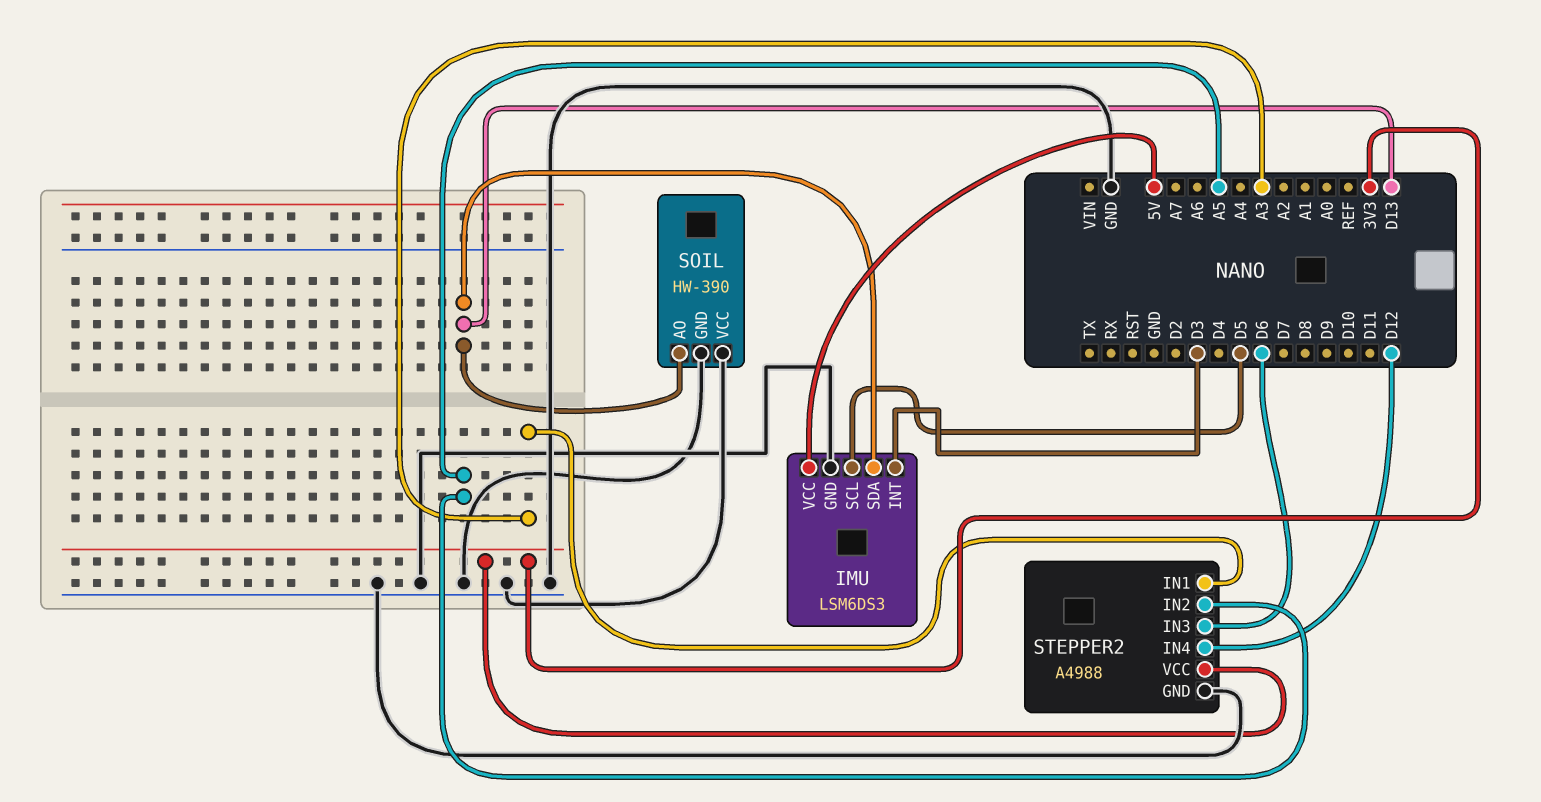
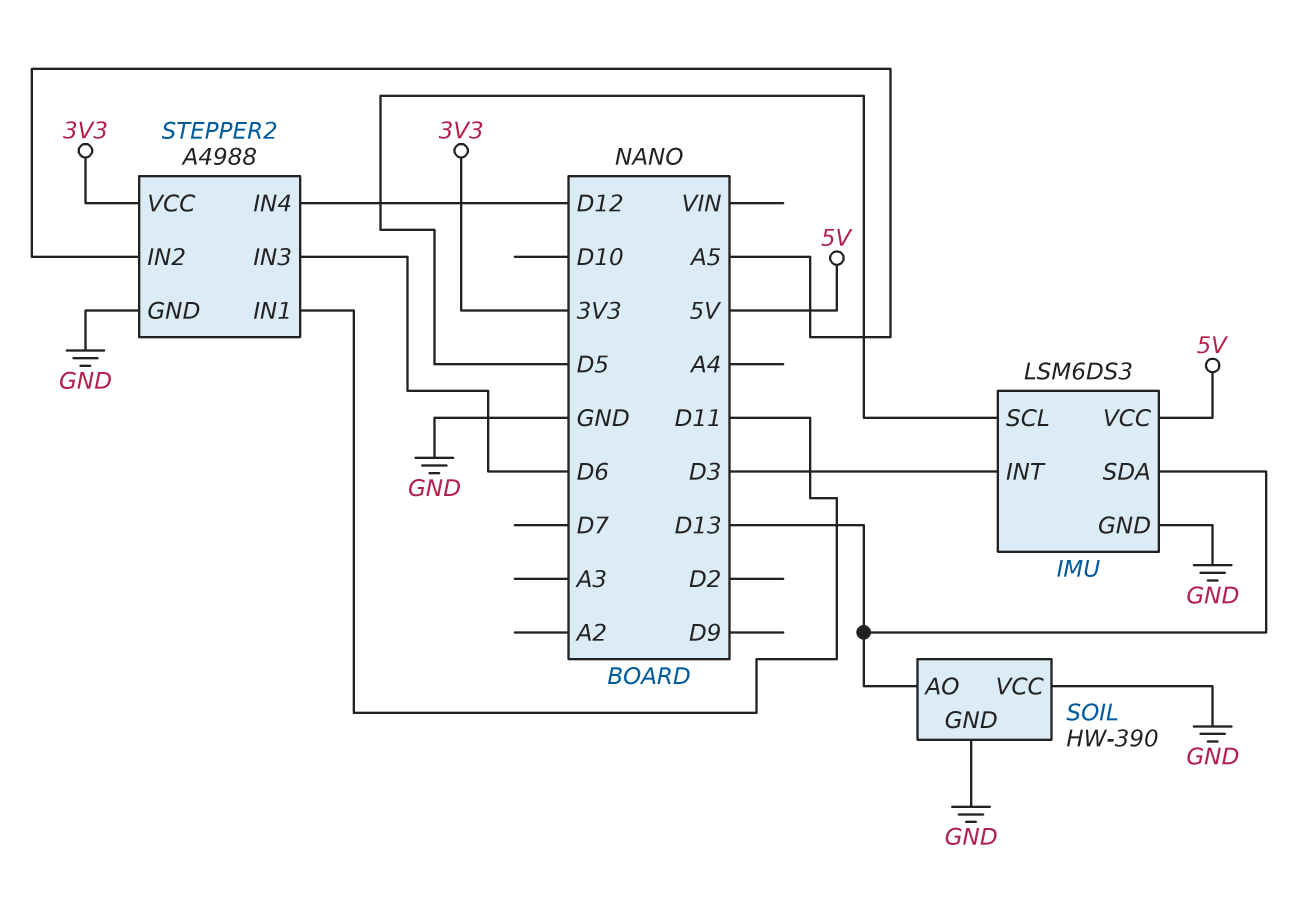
STEPPER2 pin IN1: A3 -> D11

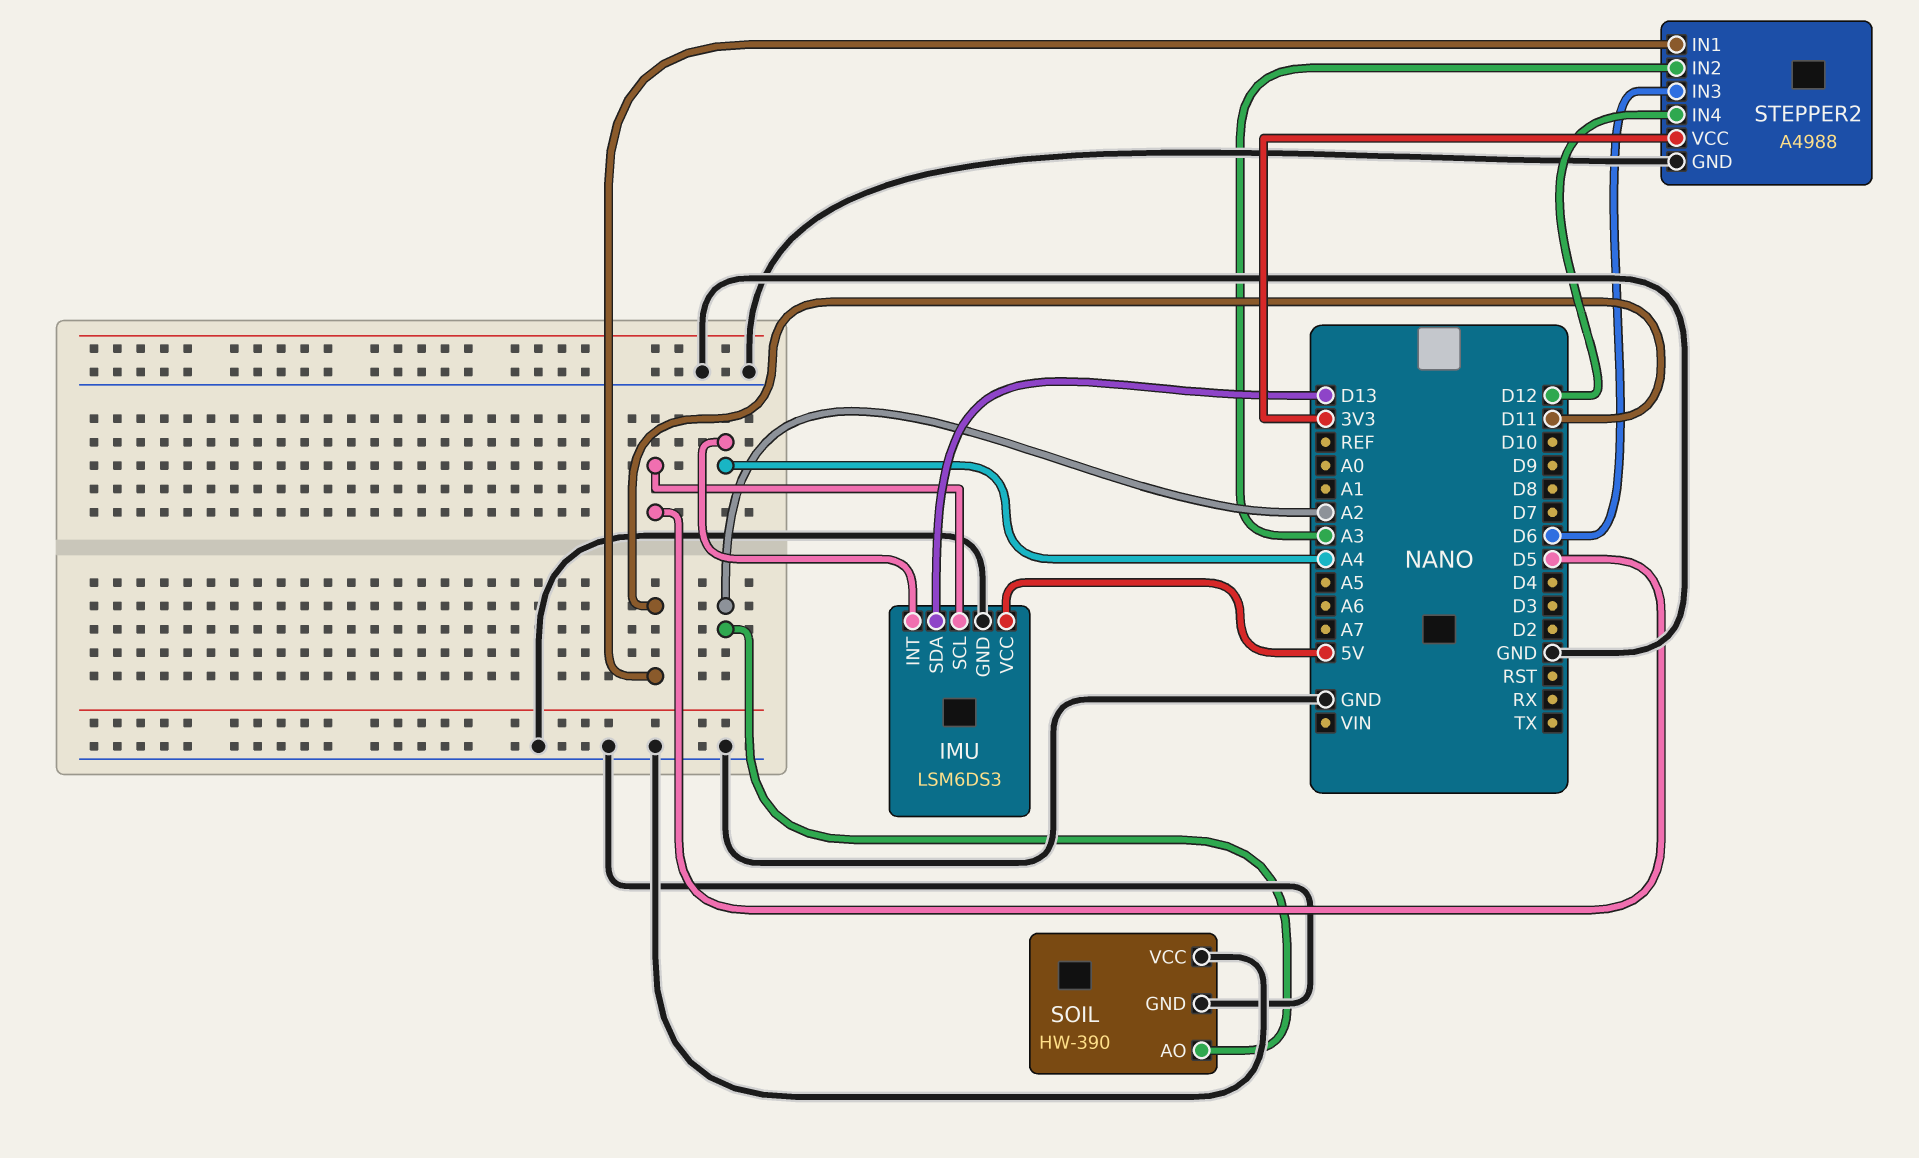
IMU pin INT: D3 -> A4
SOIL pin AO: D13 -> A2
STEPPER2 pin IN2: A5 -> A3

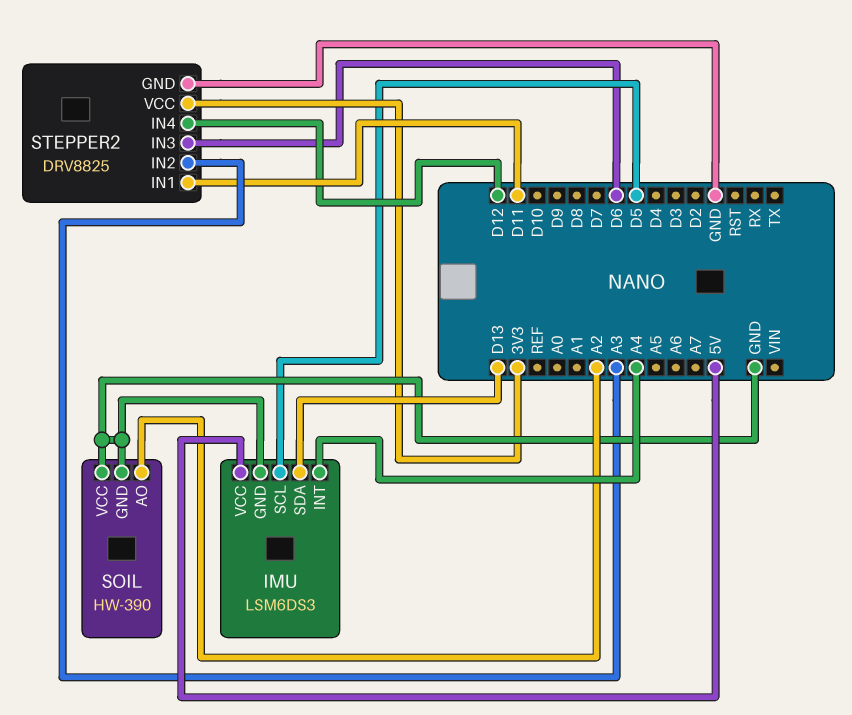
STEPPER2: A4988 -> DRV8825

